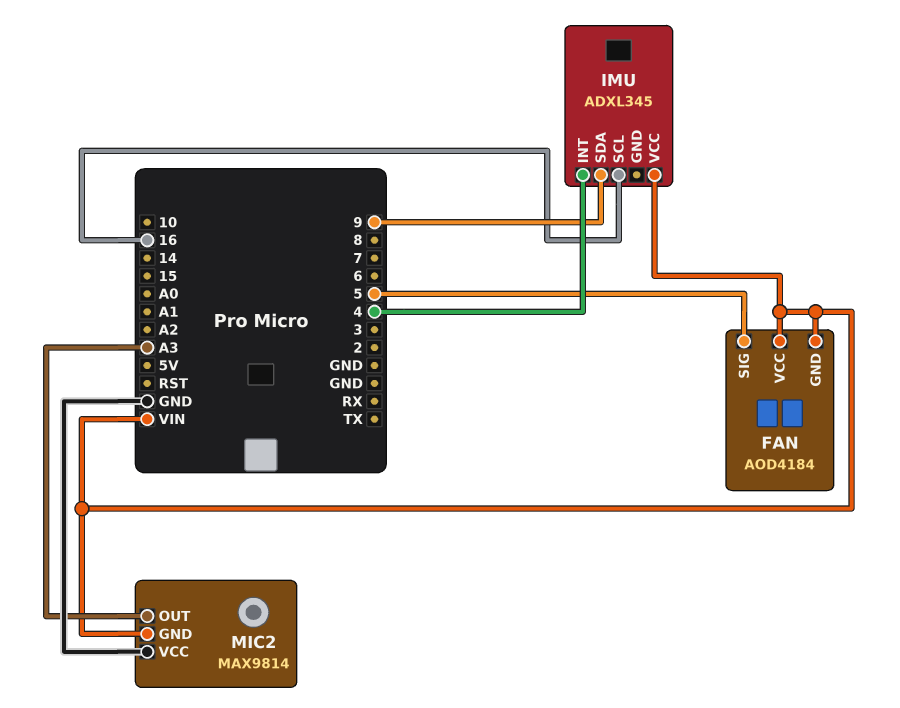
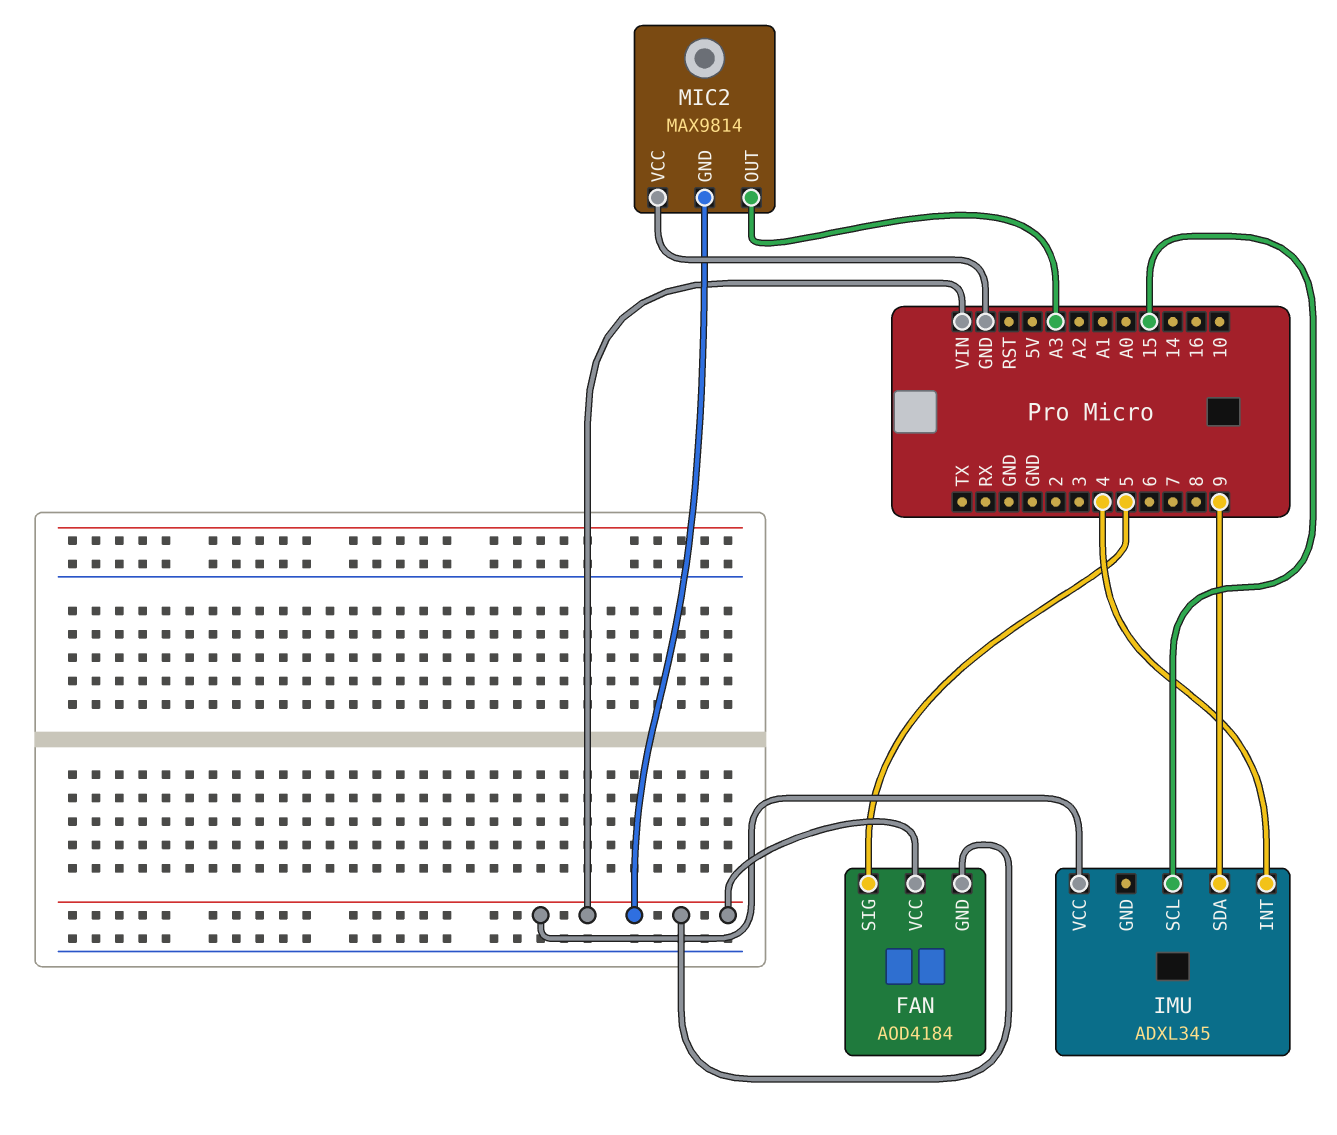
IMU pin SCL: 16 -> 15

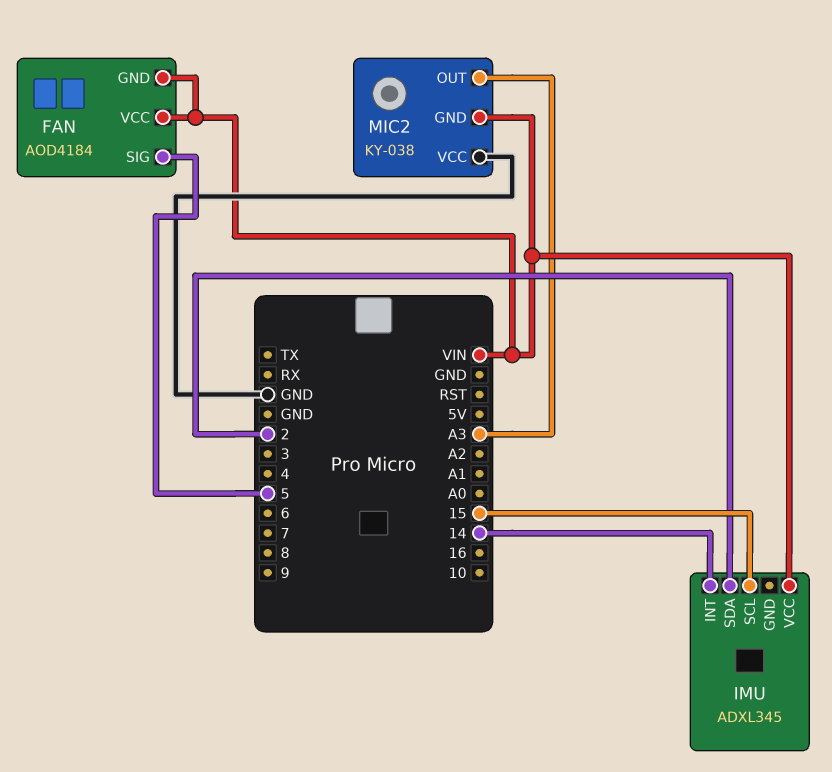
IMU pin INT: 4 -> 14
IMU pin SDA: 9 -> 2
MIC2: MAX9814 -> KY-038

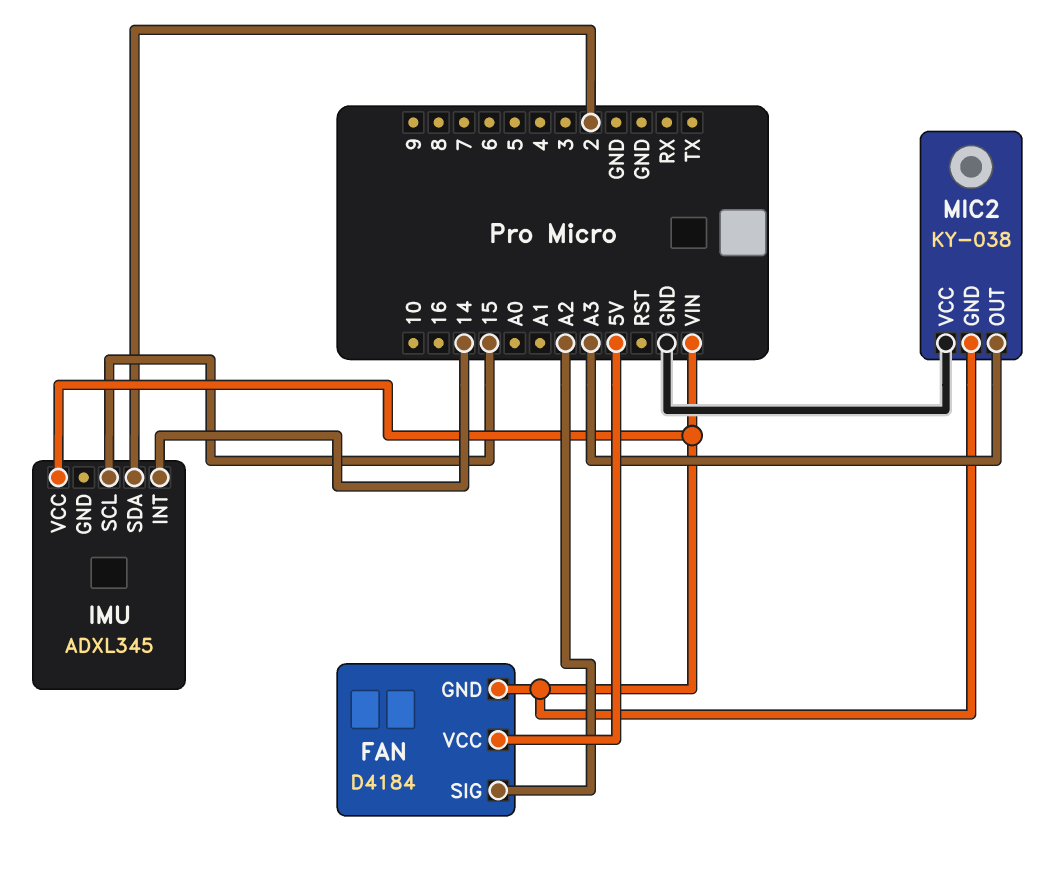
FAN: AOD4184 -> D4184
FAN pin SIG: 5 -> A2
FAN pin VCC: VIN -> 5V

